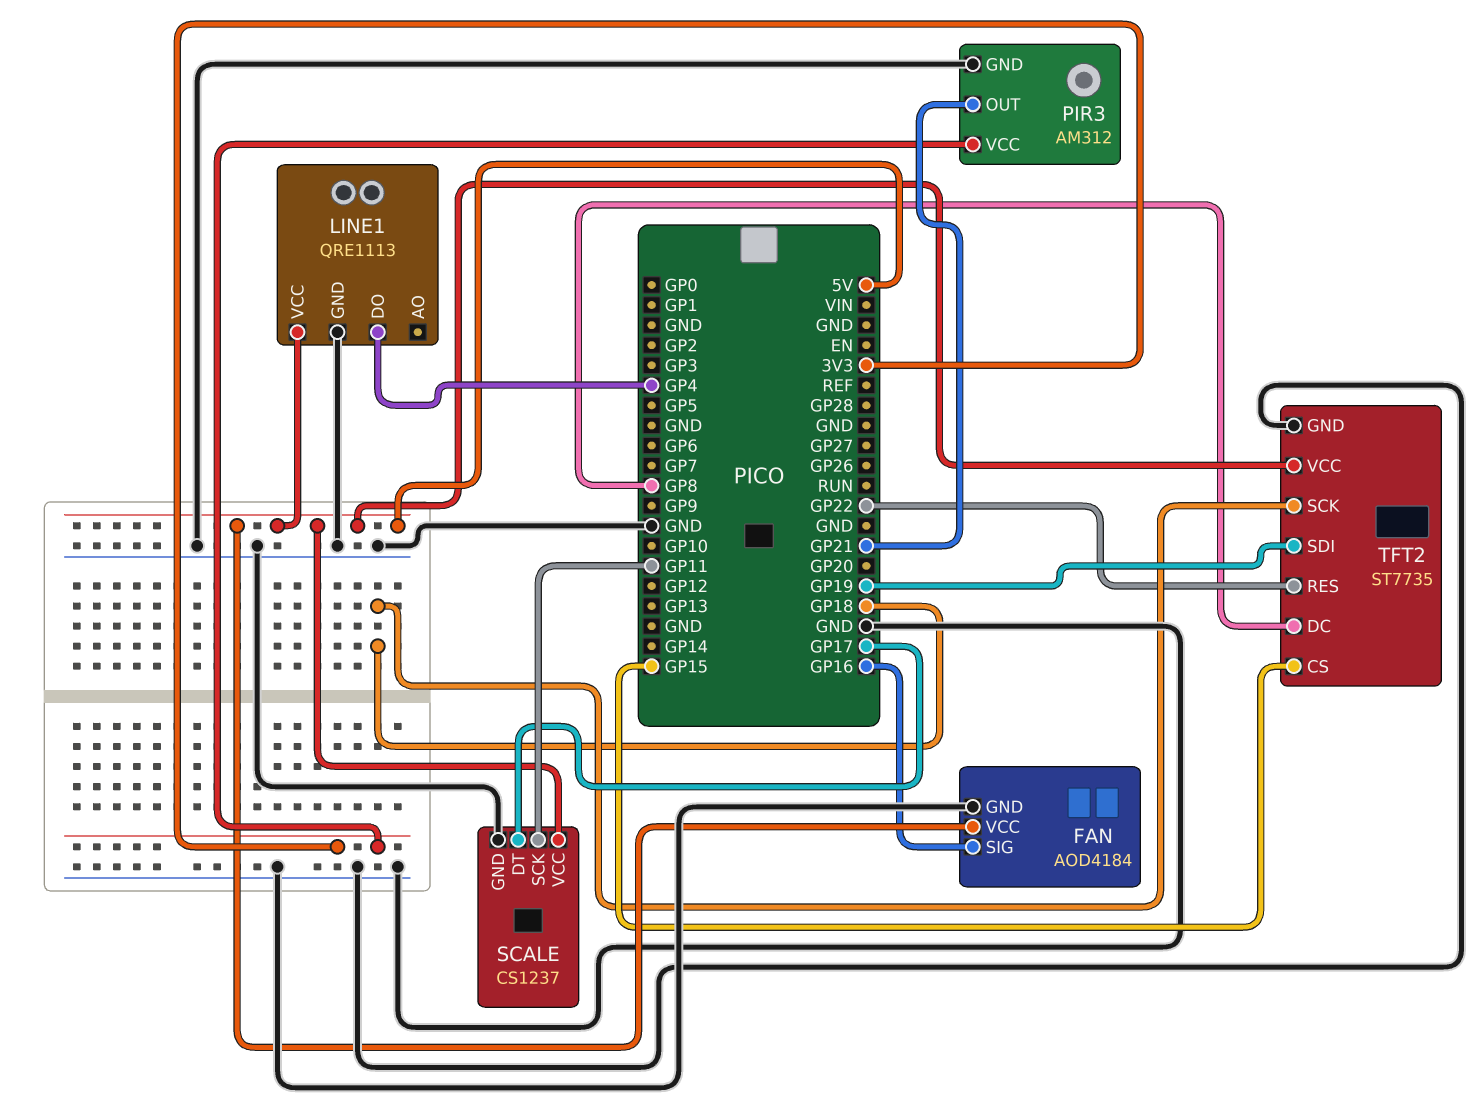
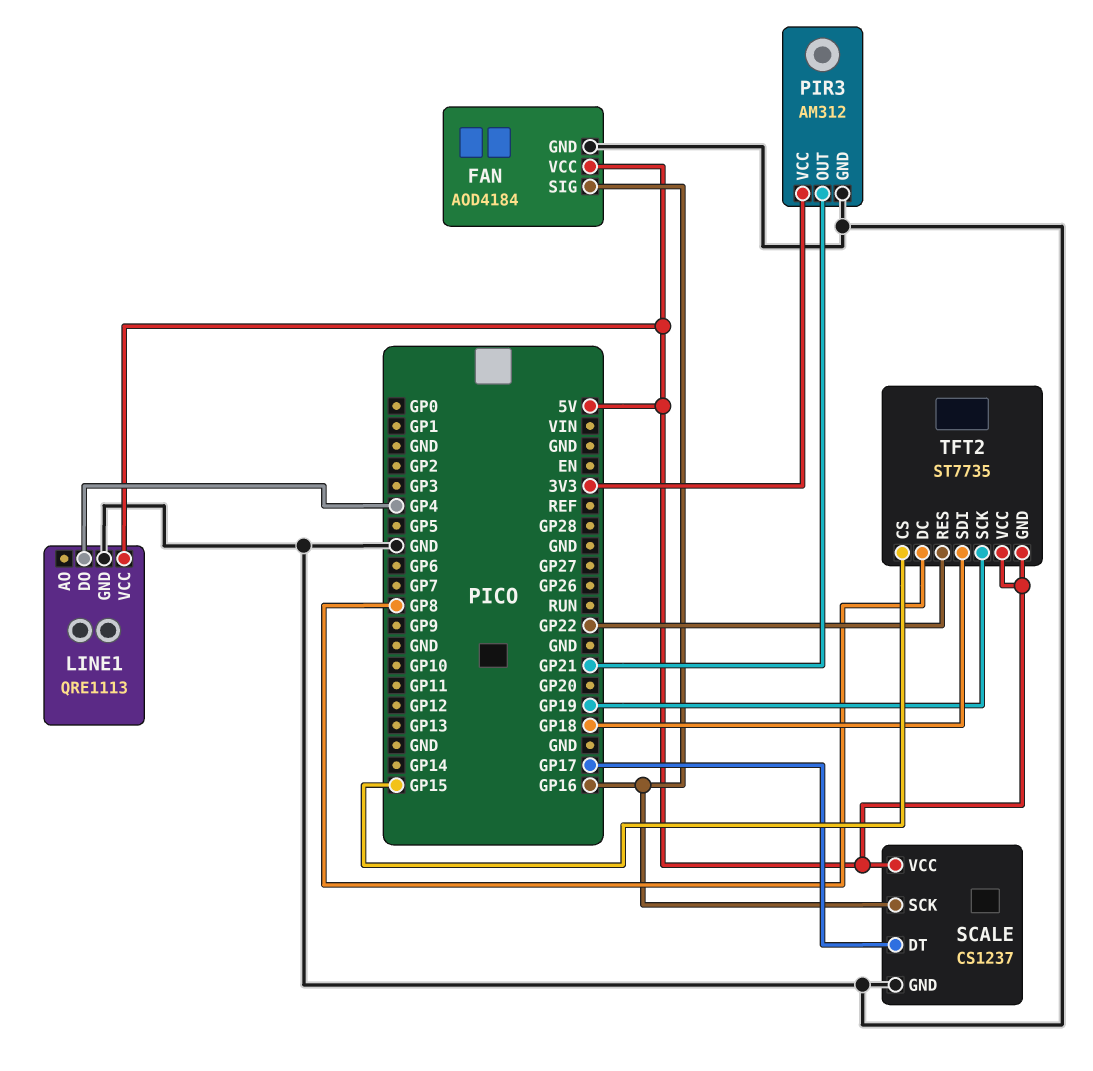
SCALE pin SCK: GP11 -> GP16
TFT2 pin GND: GND -> 5V
TFT2 pin SCK: GP18 -> GP19
TFT2 pin SDI: GP19 -> GP18

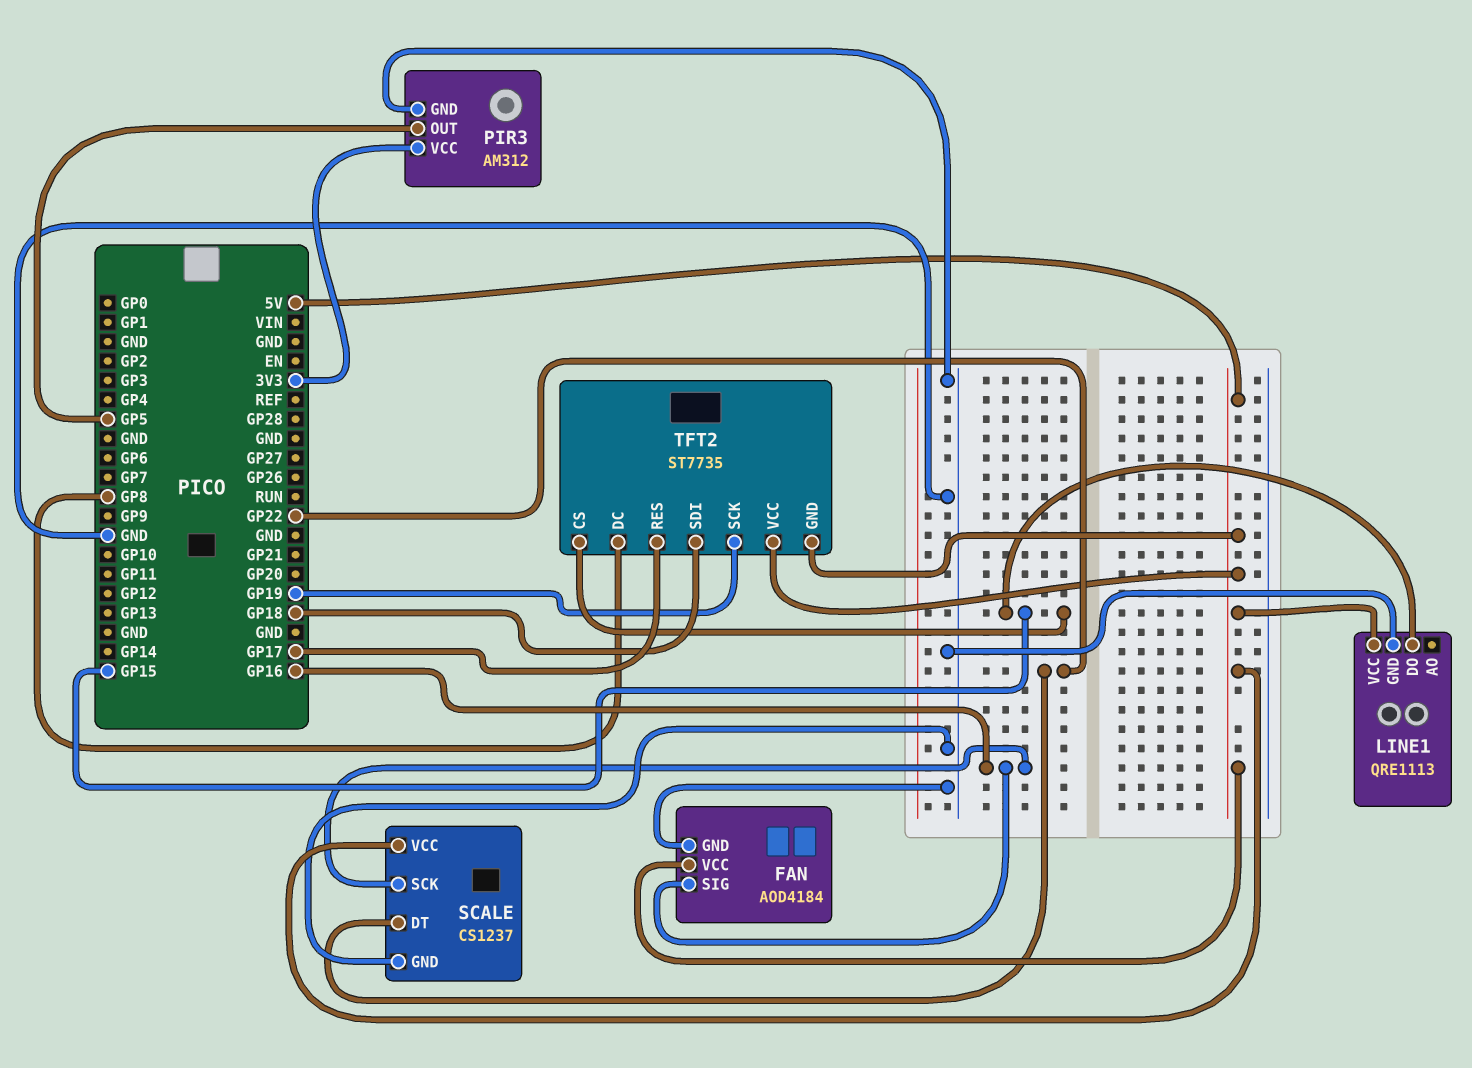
LINE1 pin DO: GP4 -> GP15
PIR3 pin OUT: GP21 -> GP5
SCALE pin DT: GP17 -> GP22
TFT2 pin RES: GP22 -> GP17

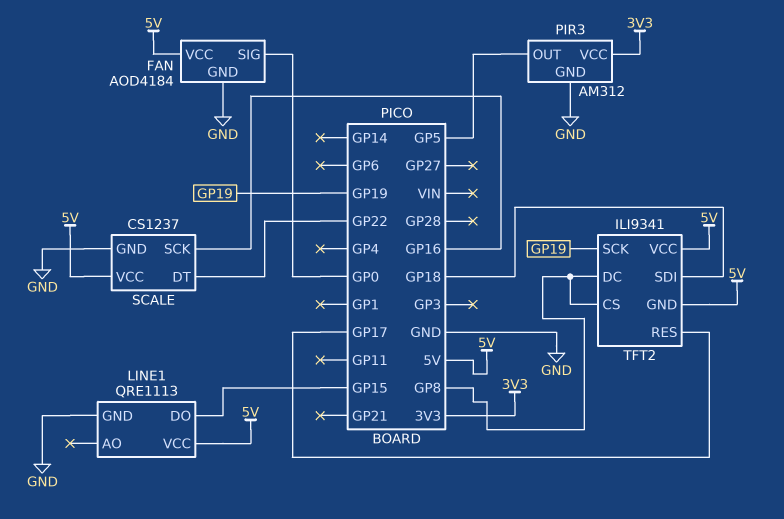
FAN pin SIG: GP16 -> GP0
TFT2: ST7735 -> ILI9341
TFT2 pin CS: GP15 -> GP8

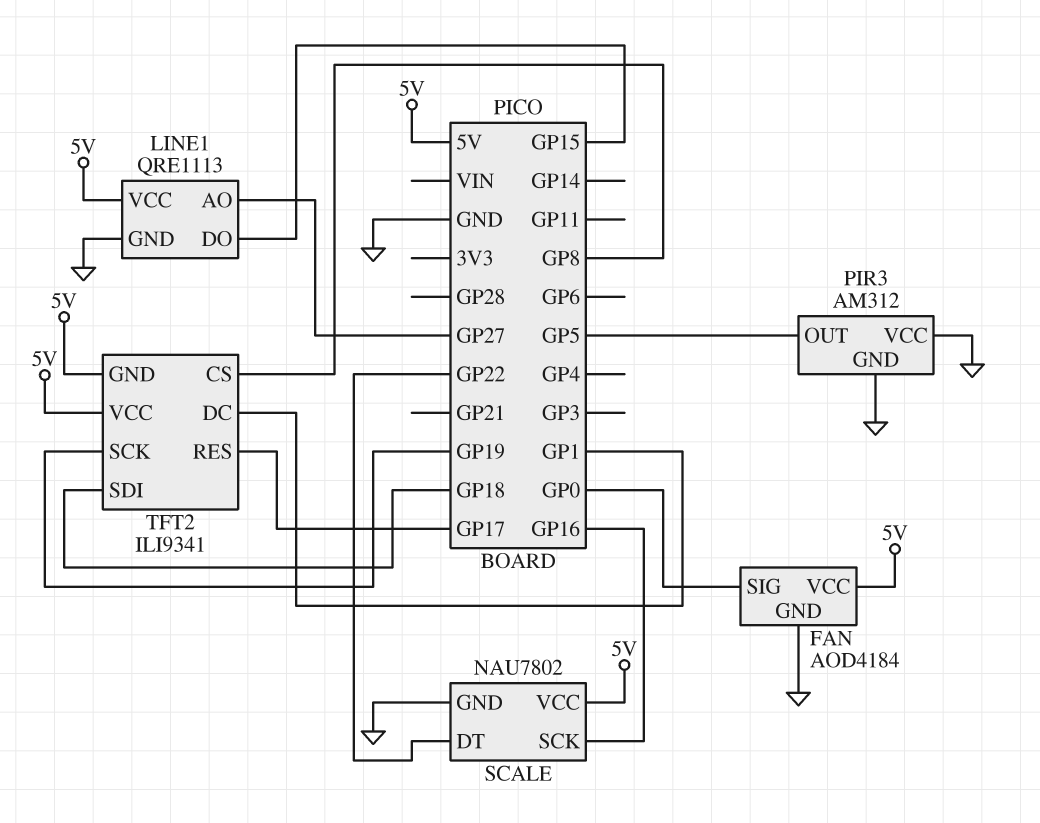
LINE1 pin AO: none -> GP27
PIR3 pin VCC: 3V3 -> GND
SCALE: CS1237 -> NAU7802
TFT2 pin DC: GP8 -> GP1

